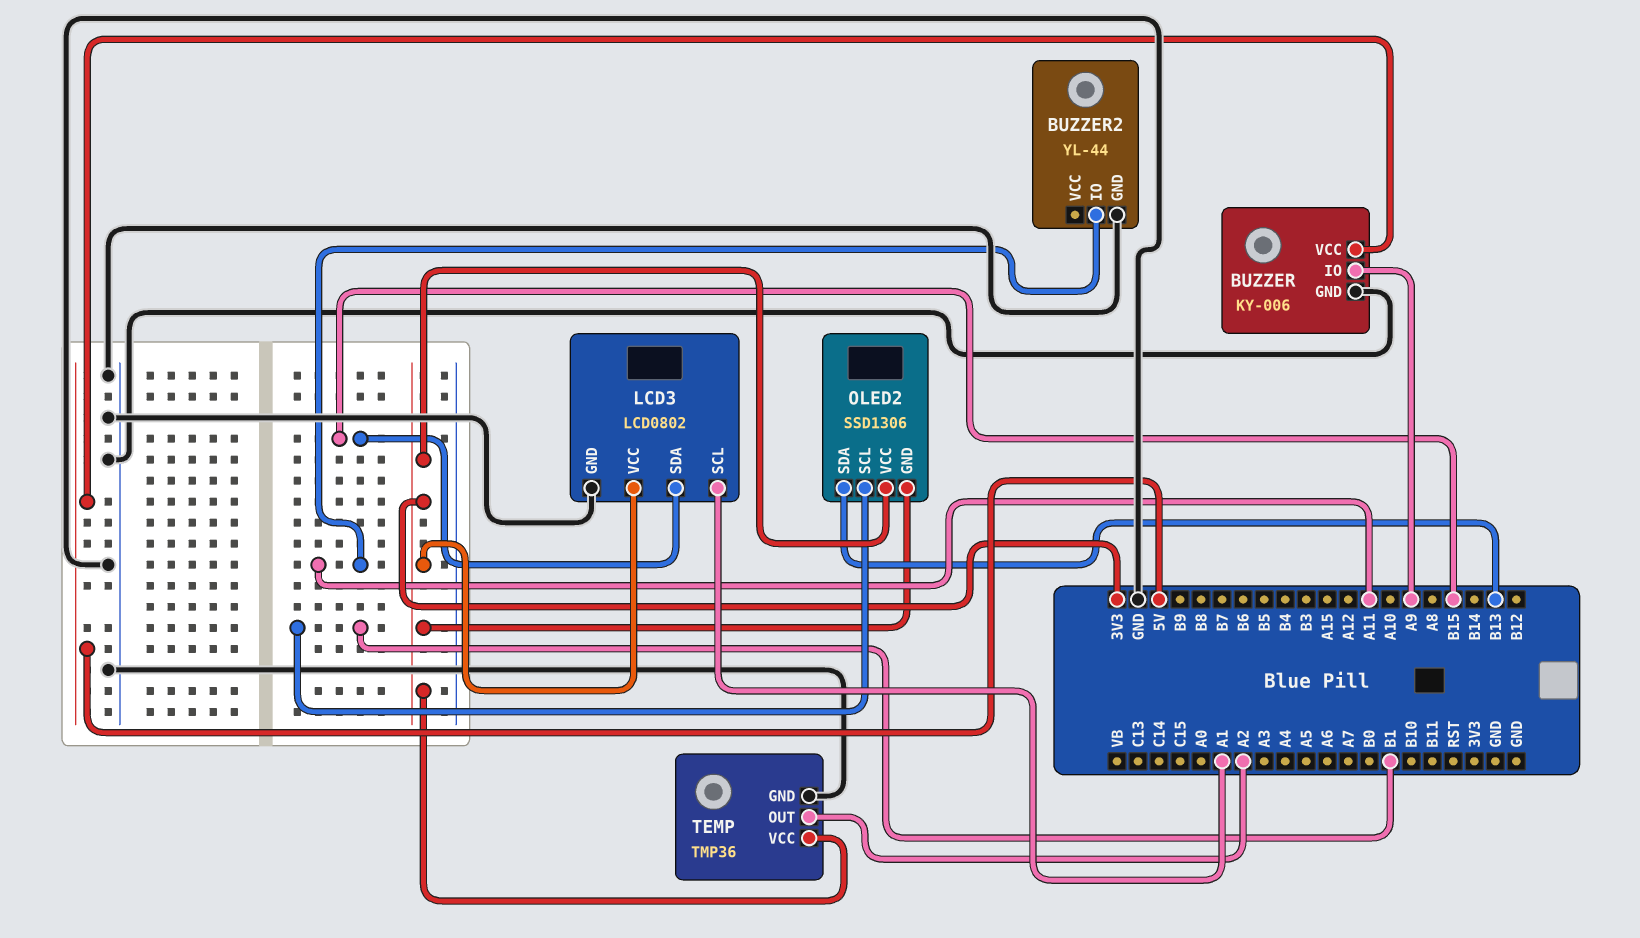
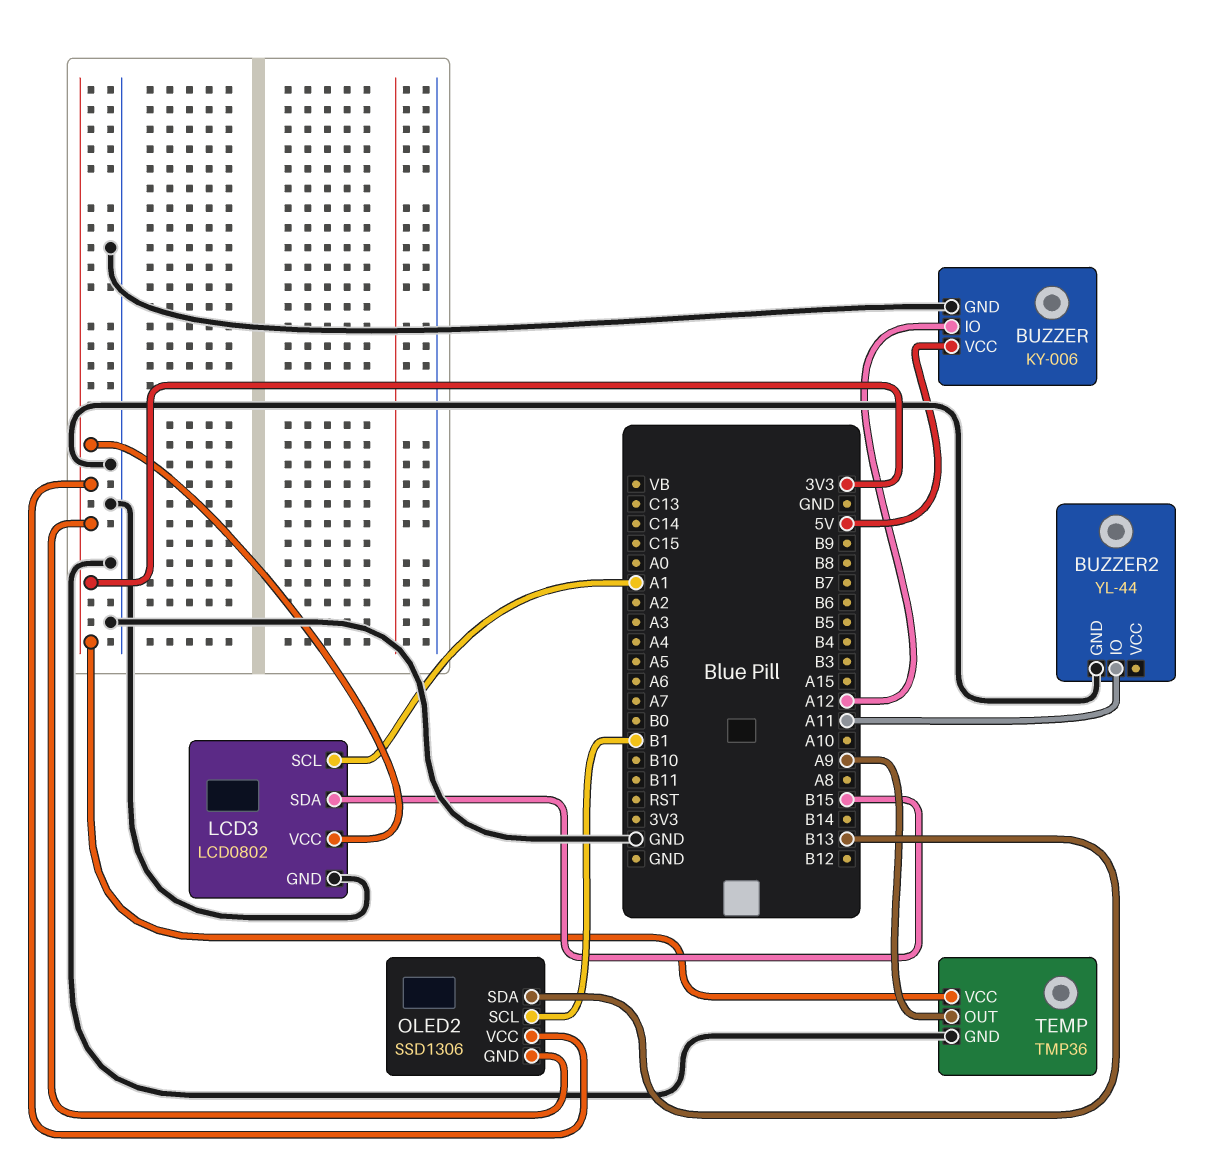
BUZZER pin IO: A9 -> A12
TEMP pin OUT: A2 -> A9

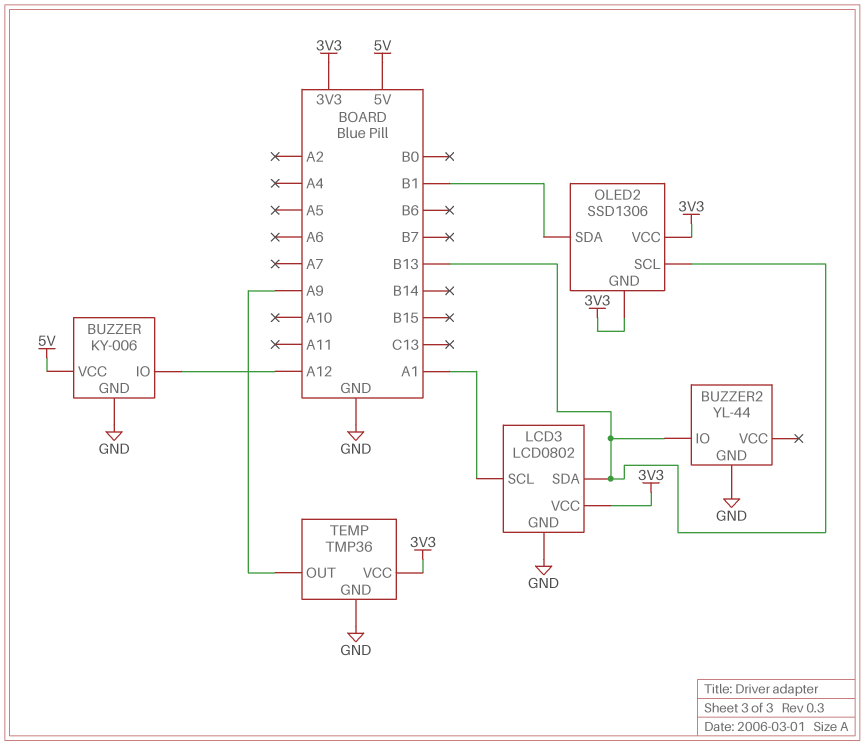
BUZZER2 pin IO: A11 -> B13
LCD3 pin SDA: B15 -> B13
OLED2 pin SCL: B1 -> B13
OLED2 pin SDA: B13 -> B1

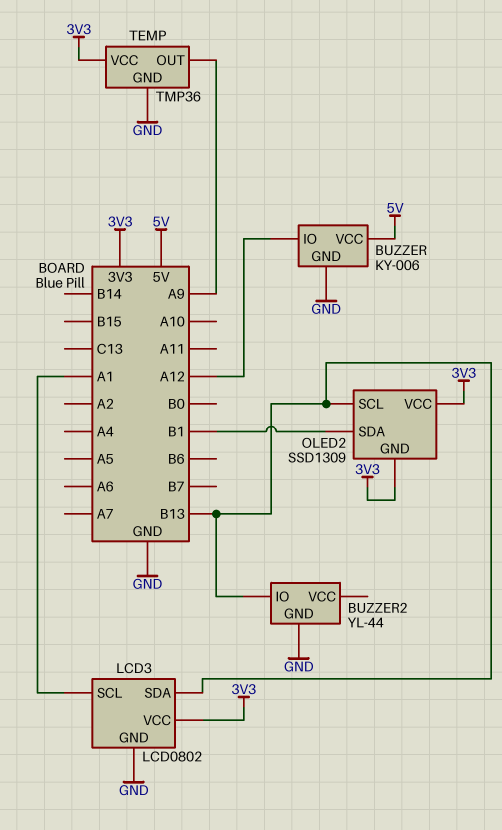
OLED2: SSD1306 -> SSD1309

